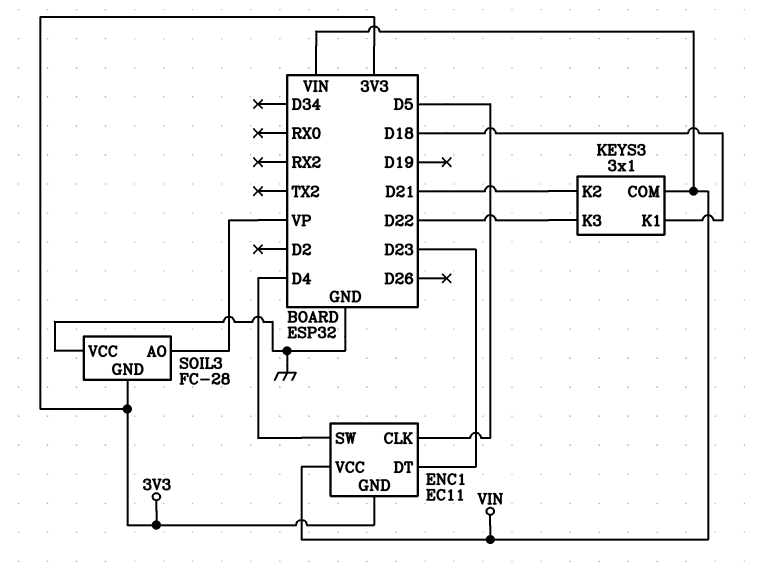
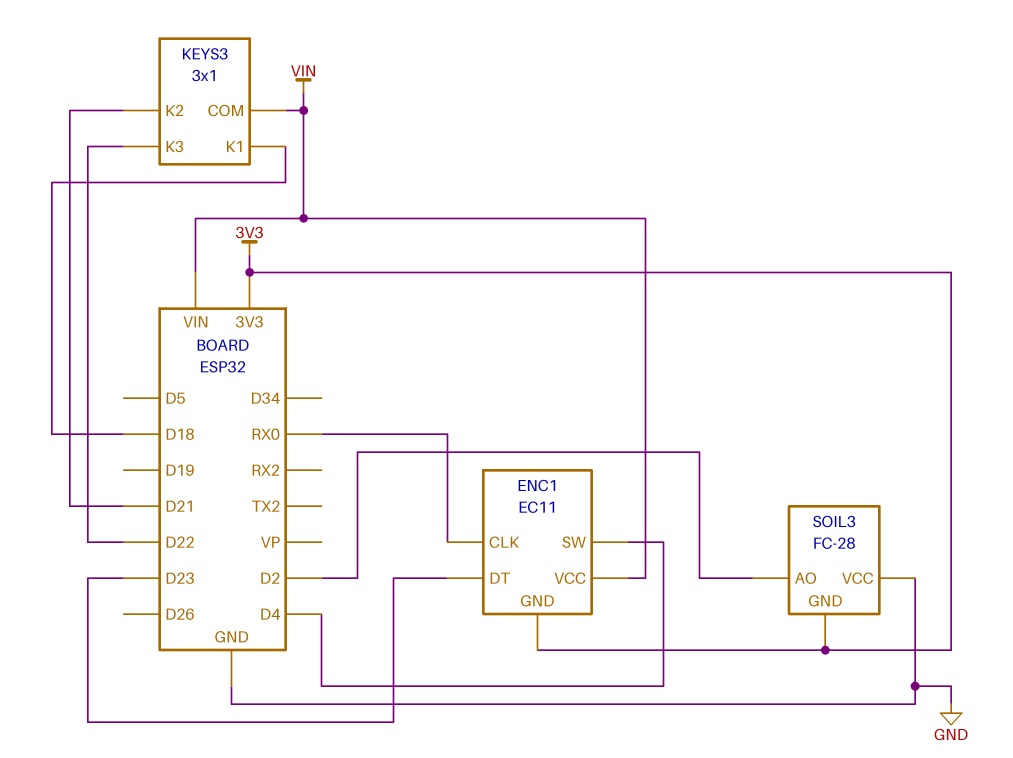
ENC1 pin CLK: D5 -> RX0
SOIL3 pin AO: VP -> D2

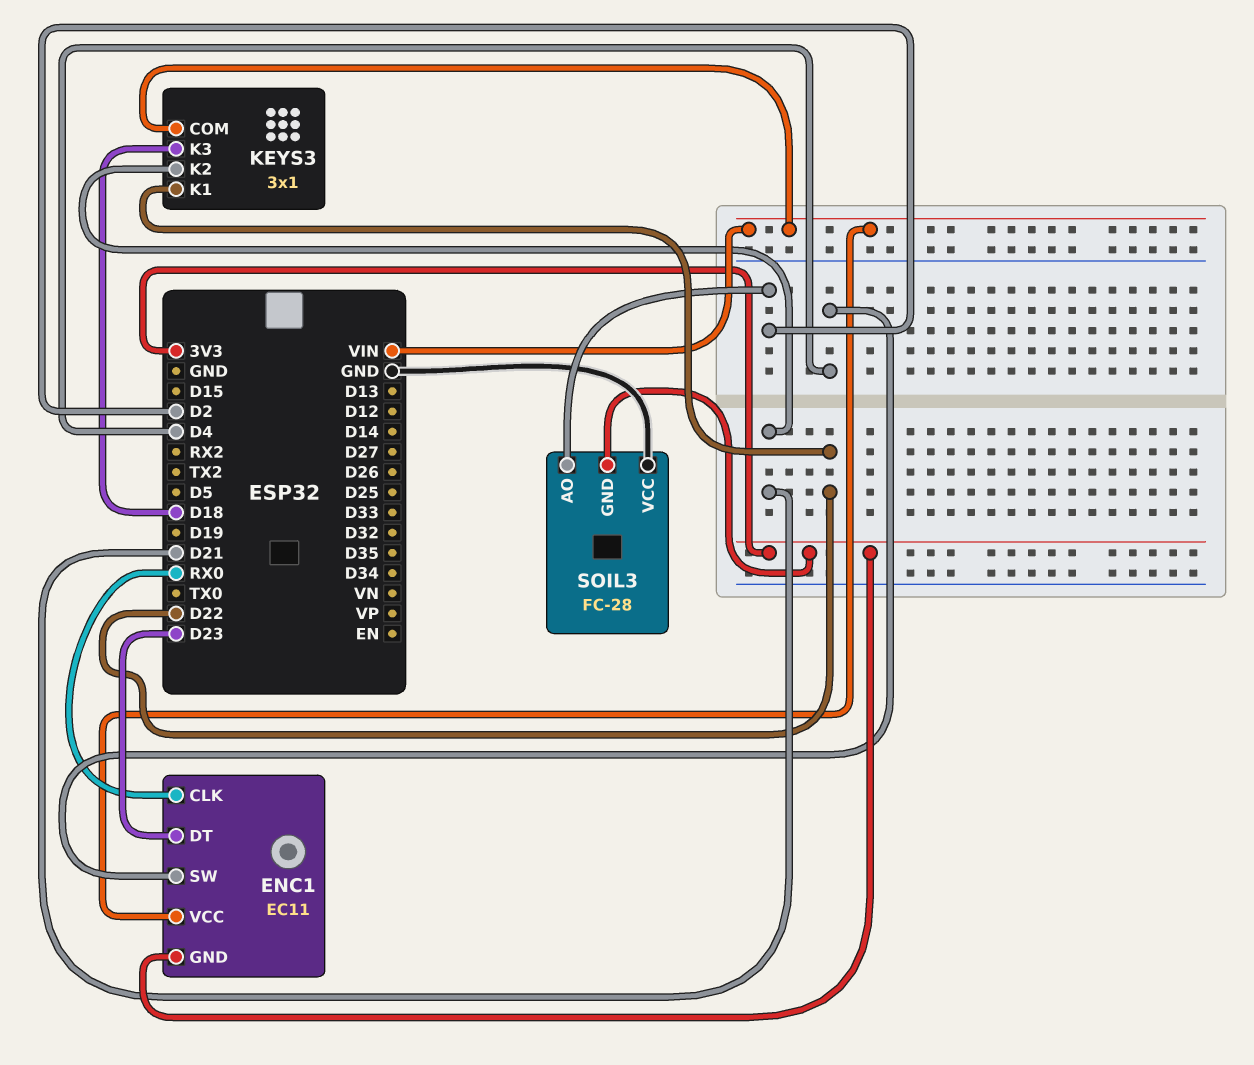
KEYS3 pin K1: D18 -> D22
KEYS3 pin K3: D22 -> D18

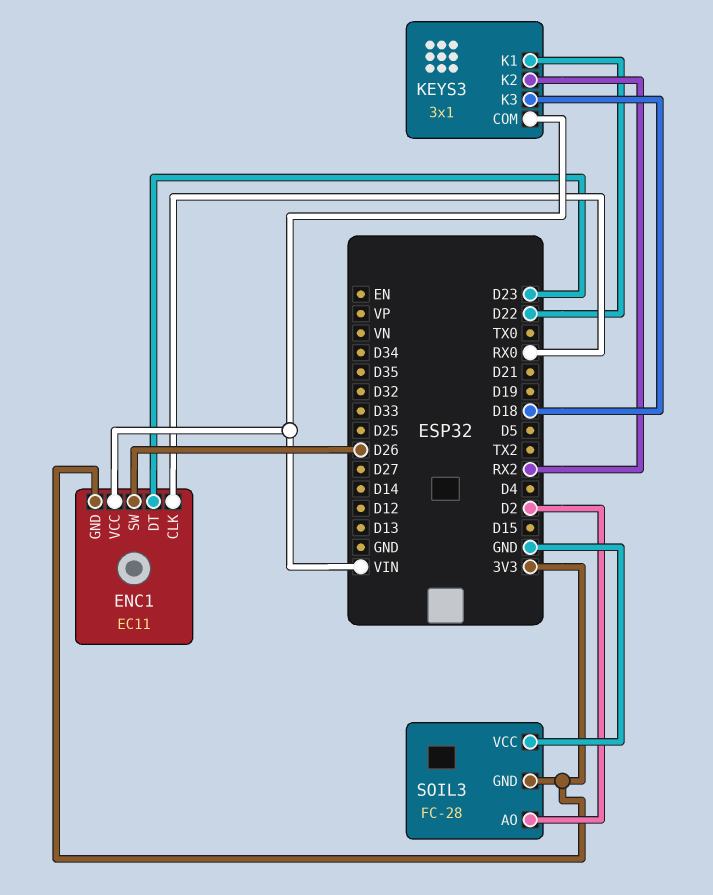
ENC1 pin SW: D4 -> D26
KEYS3 pin K2: D21 -> RX2

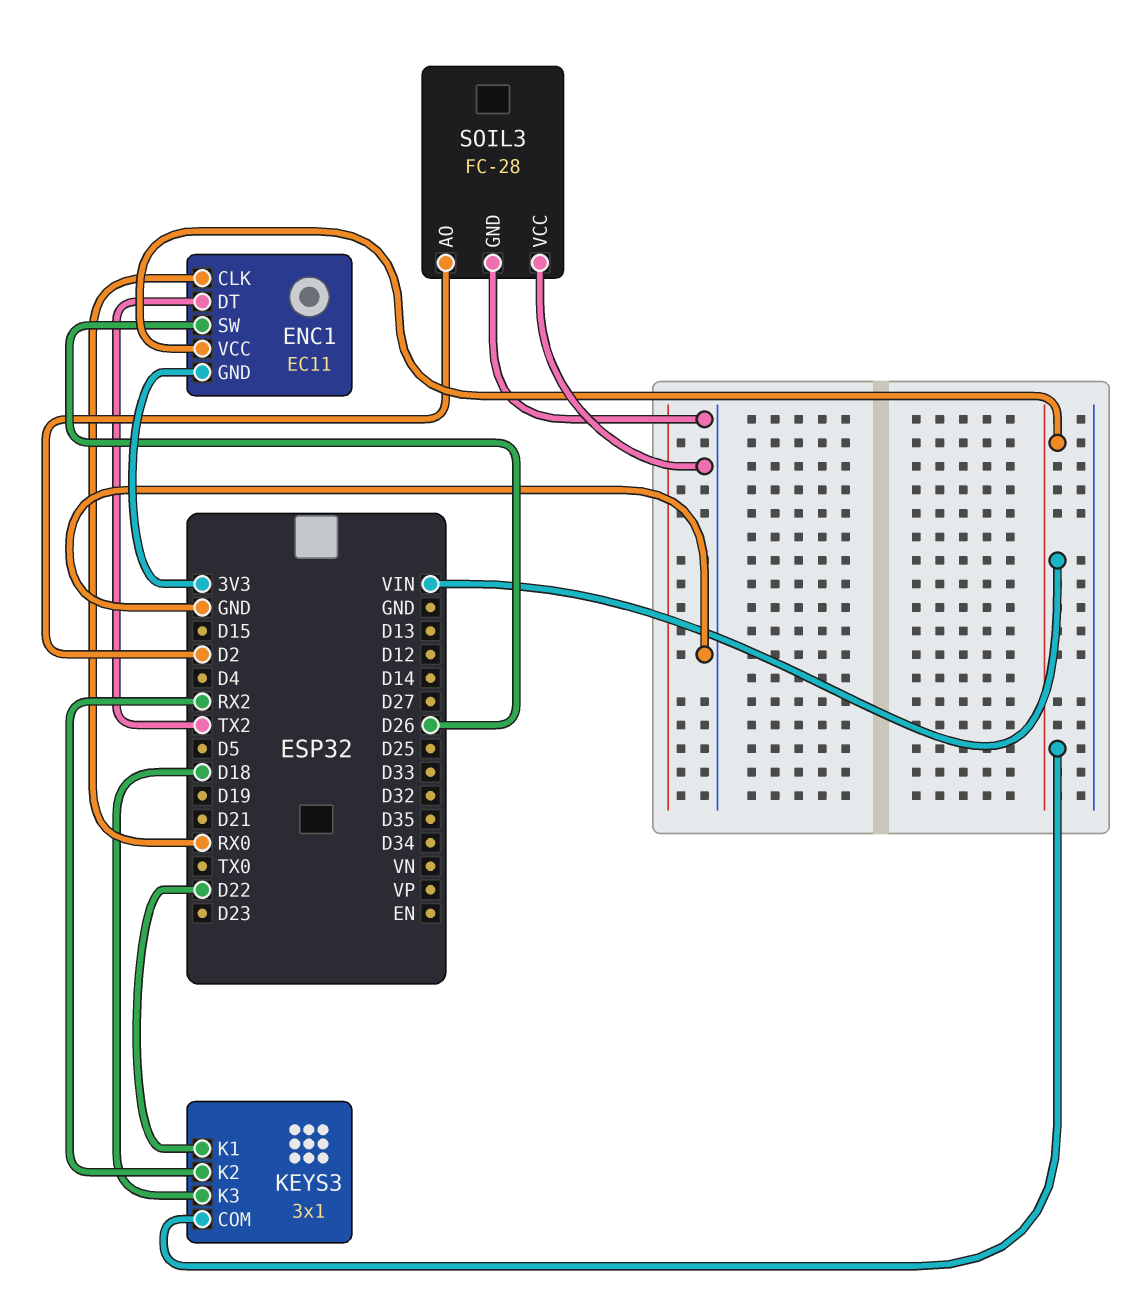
ENC1 pin DT: D23 -> TX2
SOIL3 pin GND: 3V3 -> GND

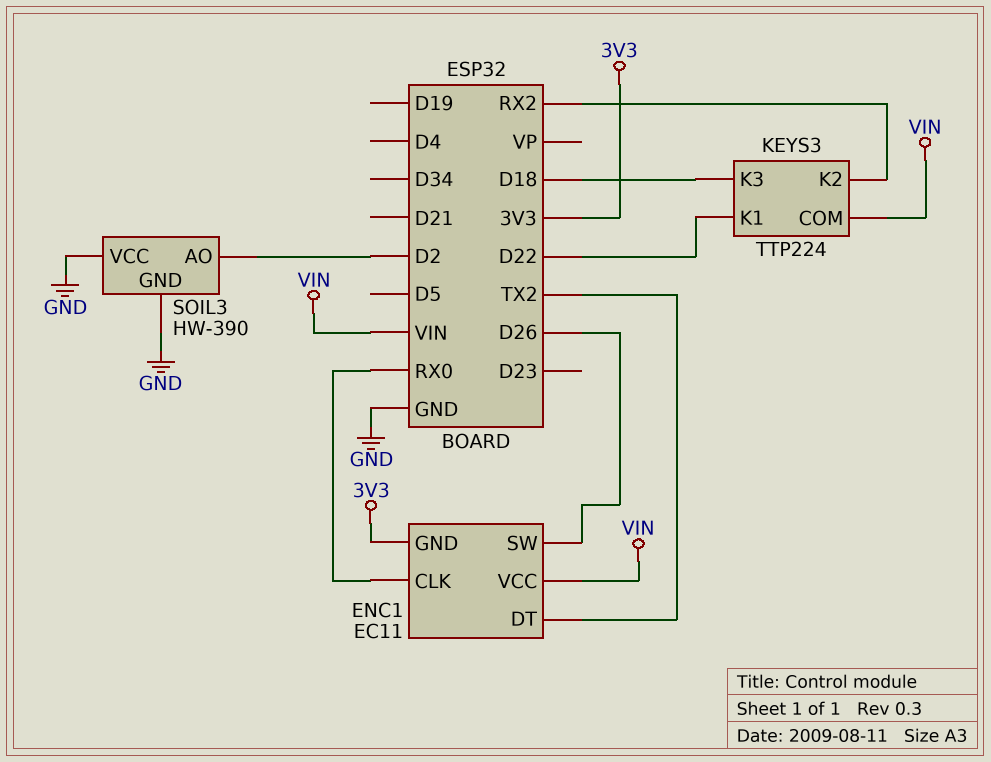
KEYS3: 3x1 -> TTP224
SOIL3: FC-28 -> HW-390

